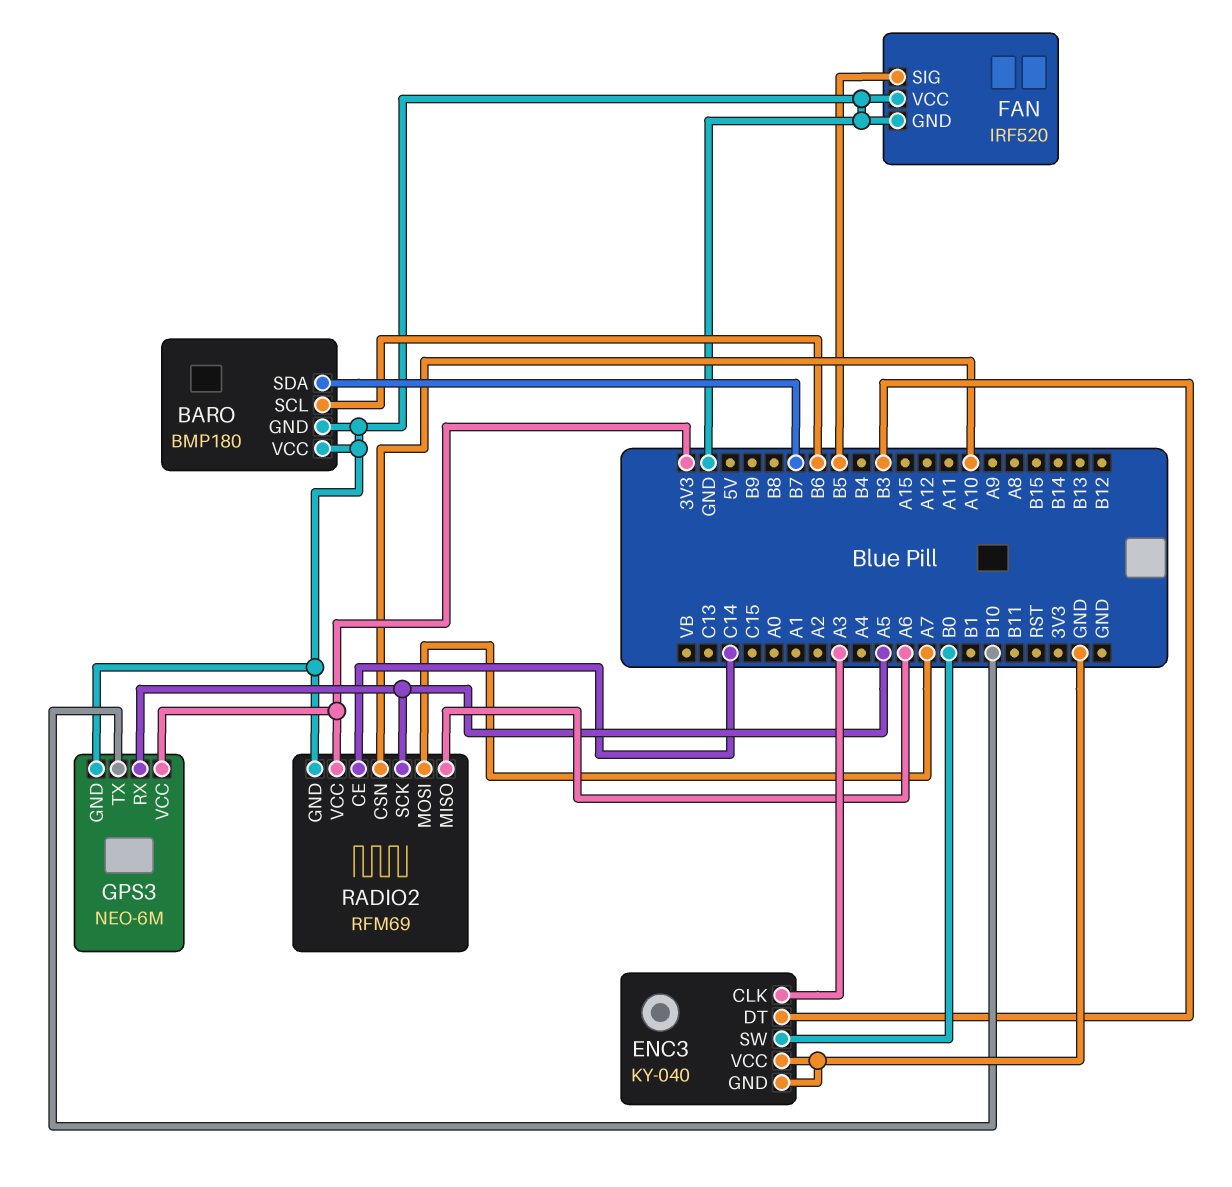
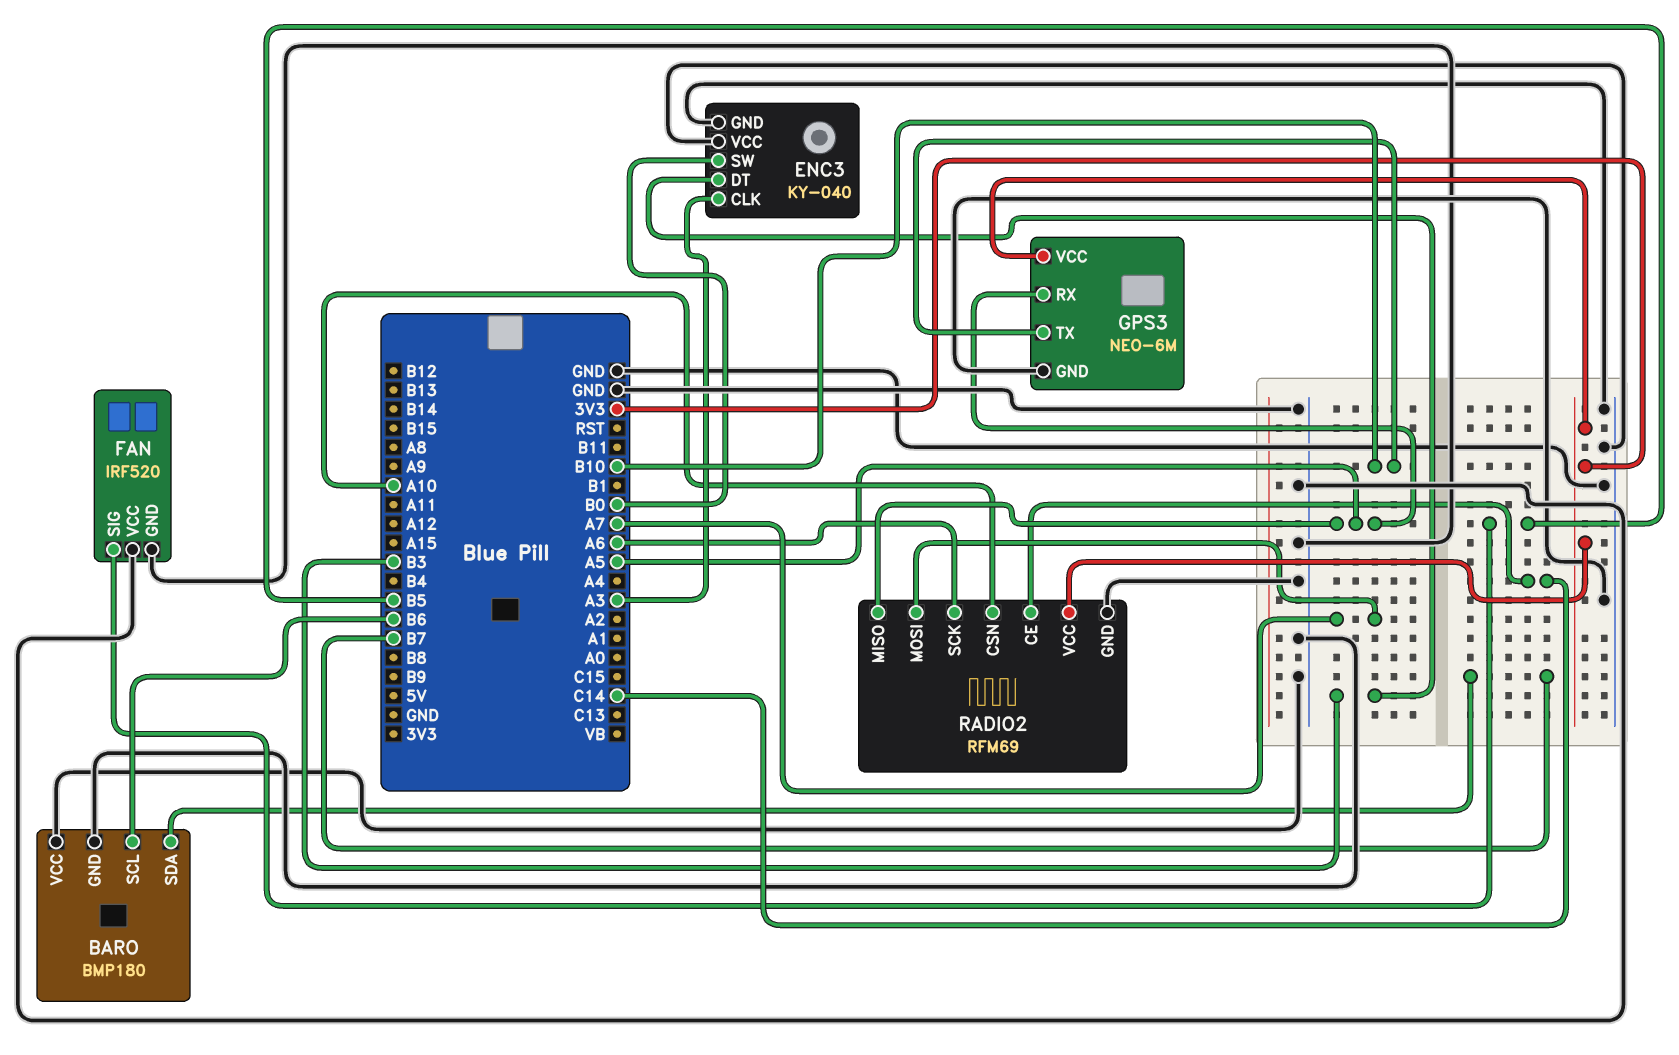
RADIO2 pin MISO: A6 -> A5
RADIO2 pin SCK: A5 -> A6

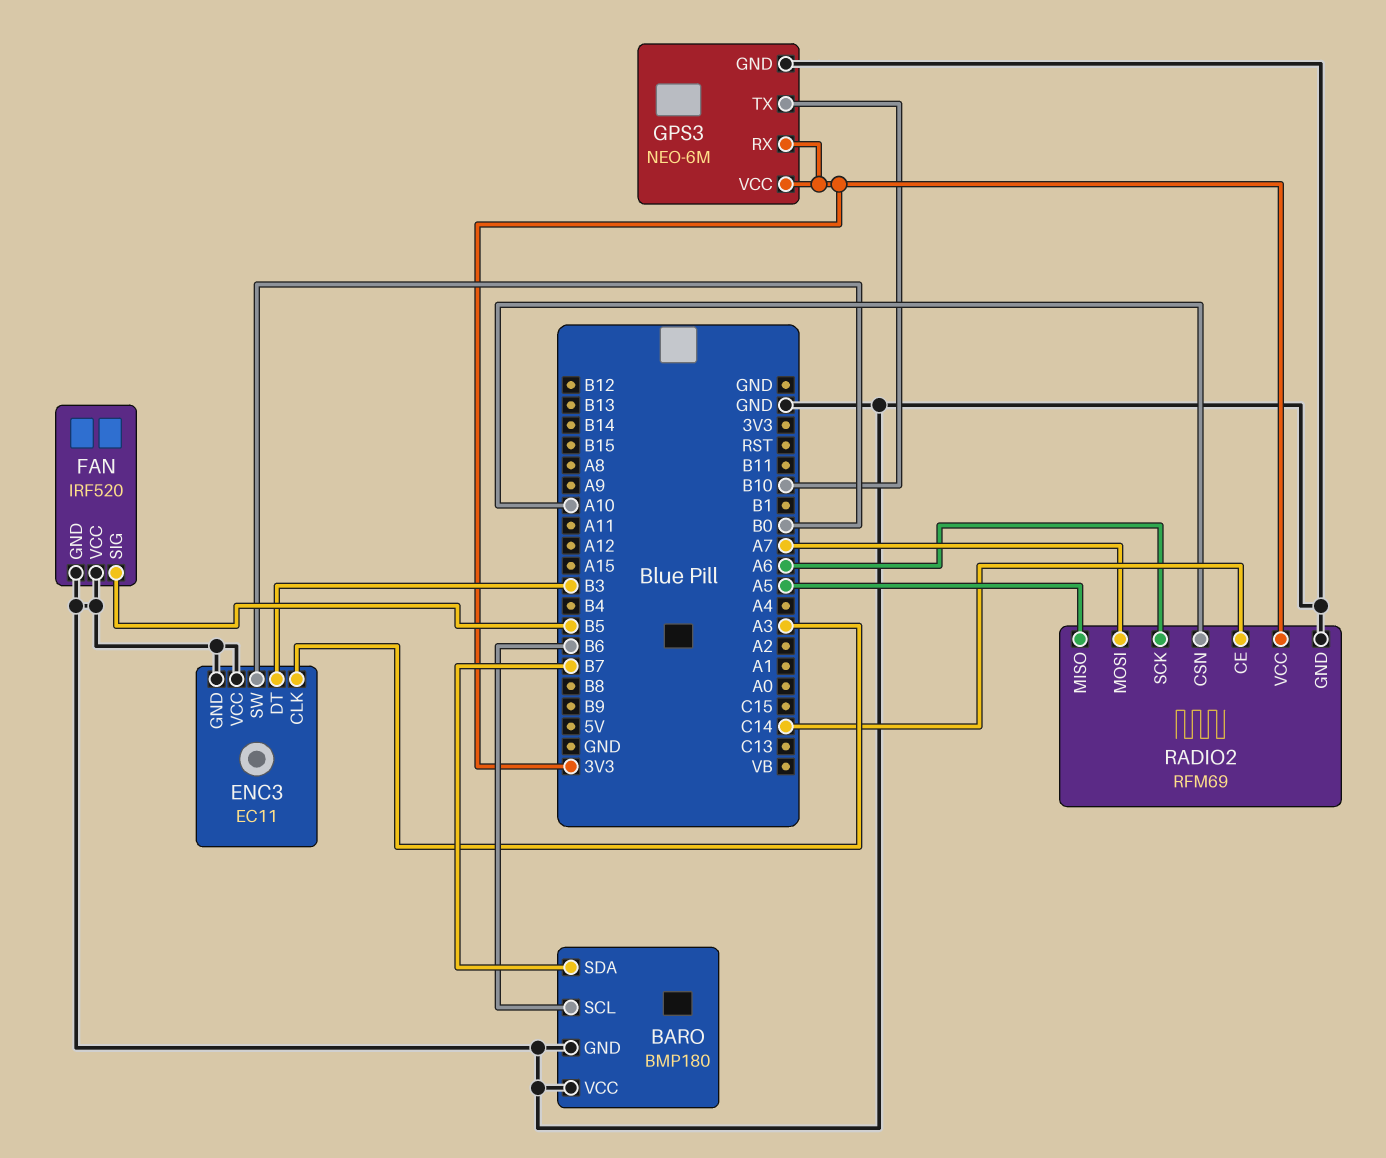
ENC3: KY-040 -> EC11
GPS3 pin RX: A5 -> 3V3

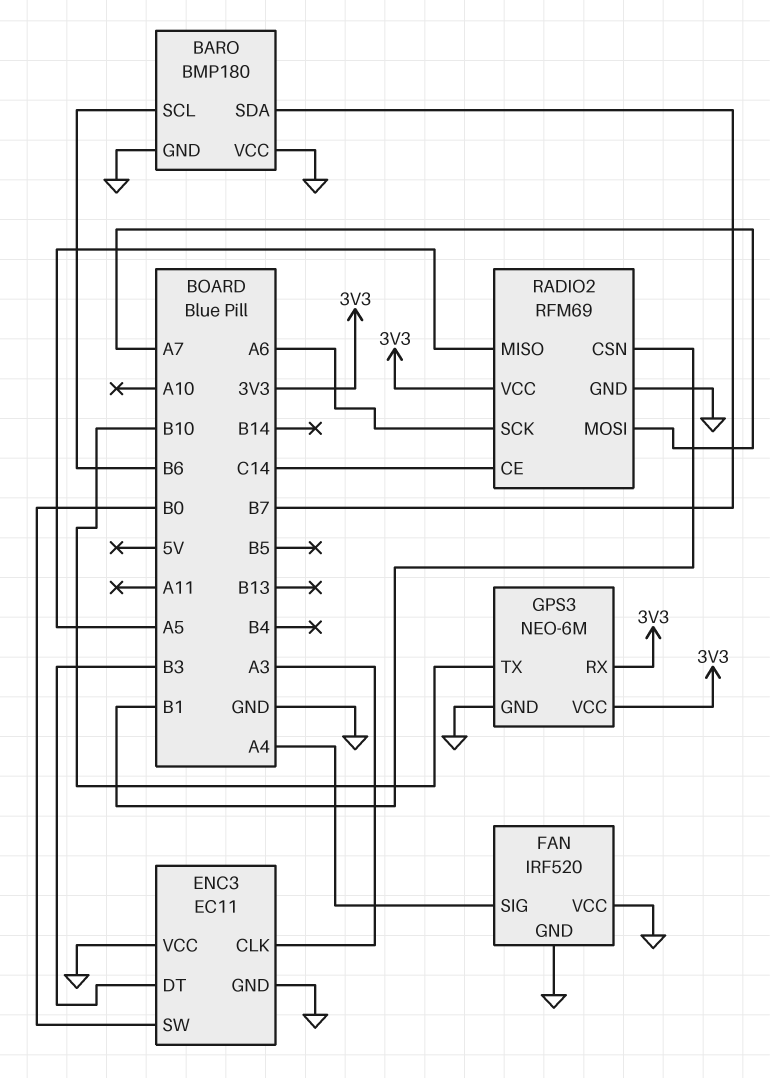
FAN pin SIG: B5 -> A4
RADIO2 pin CSN: A10 -> B1

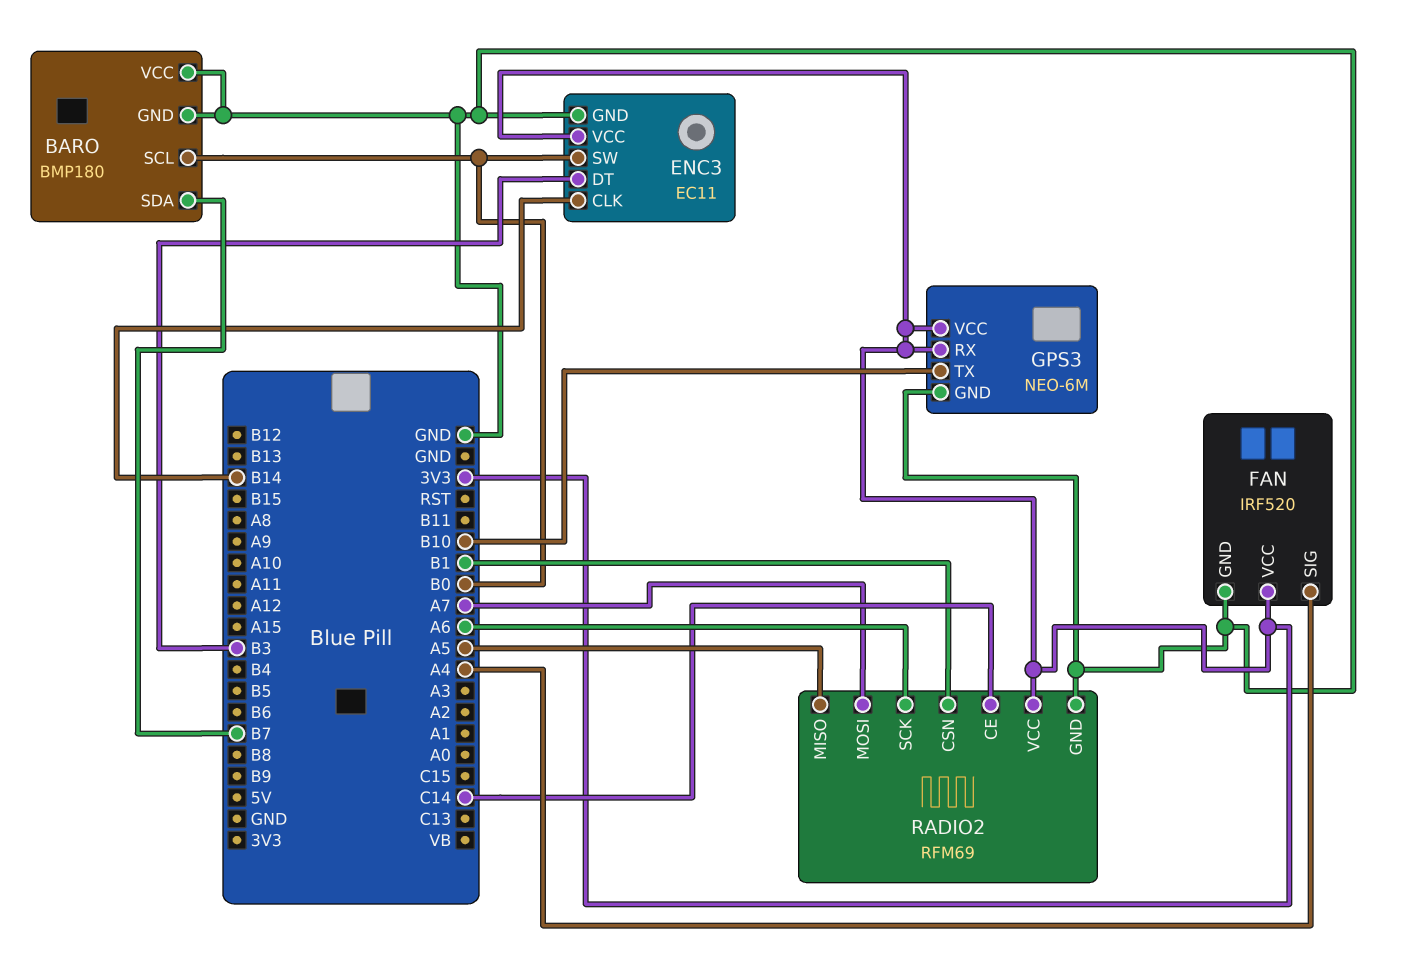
BARO pin SCL: B6 -> B0
ENC3 pin CLK: A3 -> B14
ENC3 pin VCC: GND -> 3V3
FAN pin VCC: GND -> 3V3

